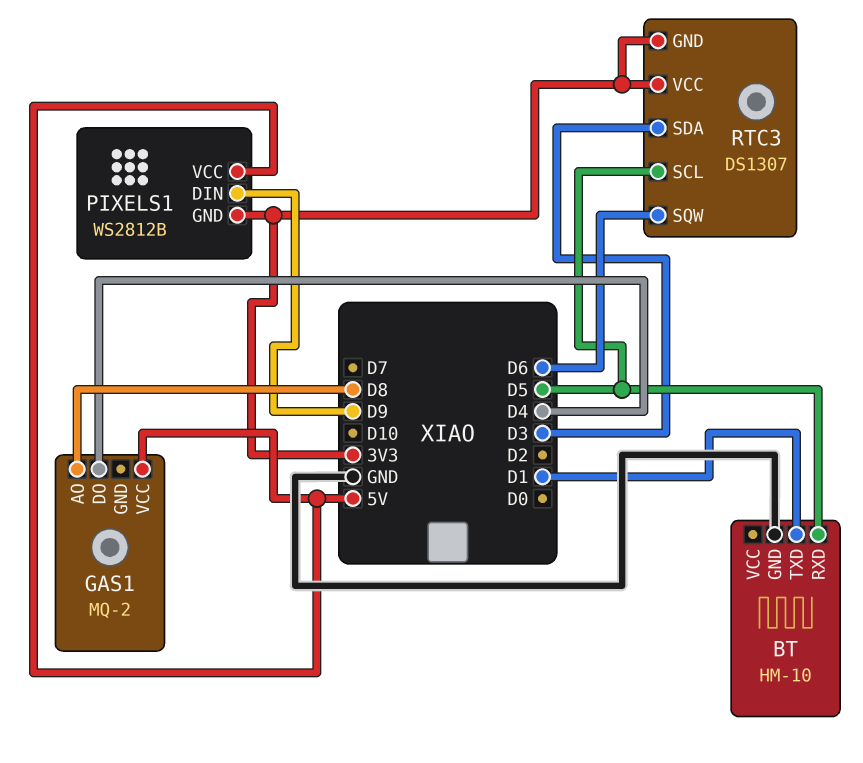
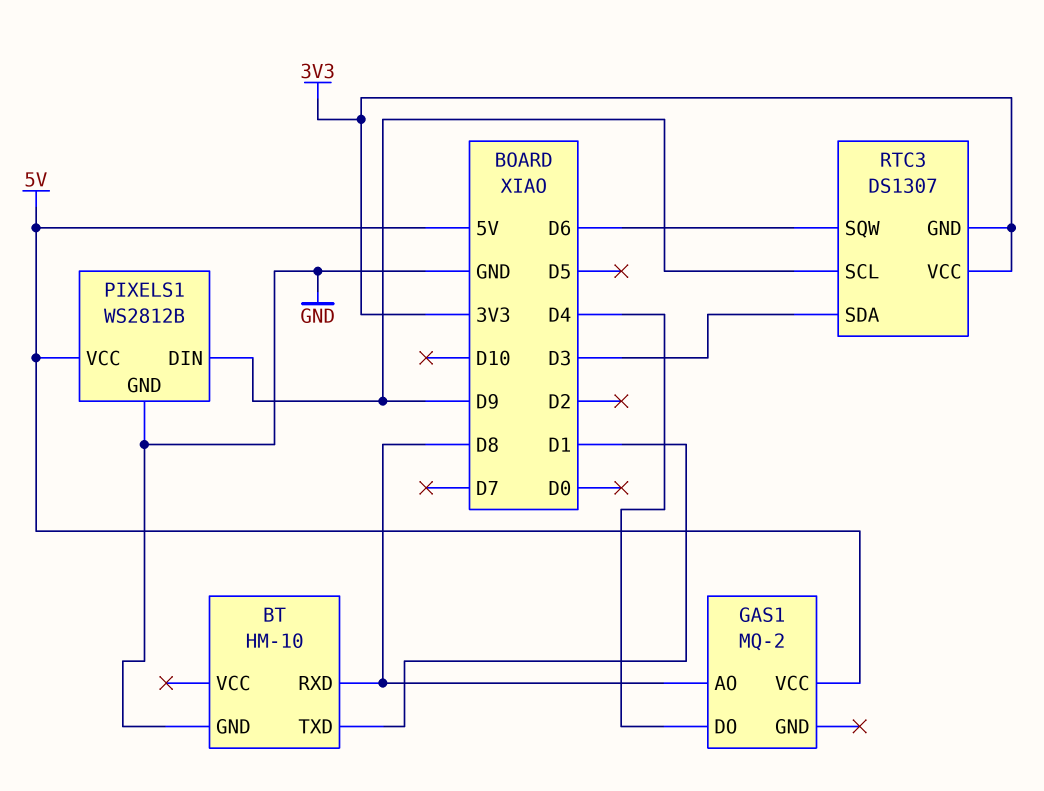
BT pin RXD: D5 -> D8
PIXELS1 pin GND: 3V3 -> GND
RTC3 pin SCL: D5 -> D9

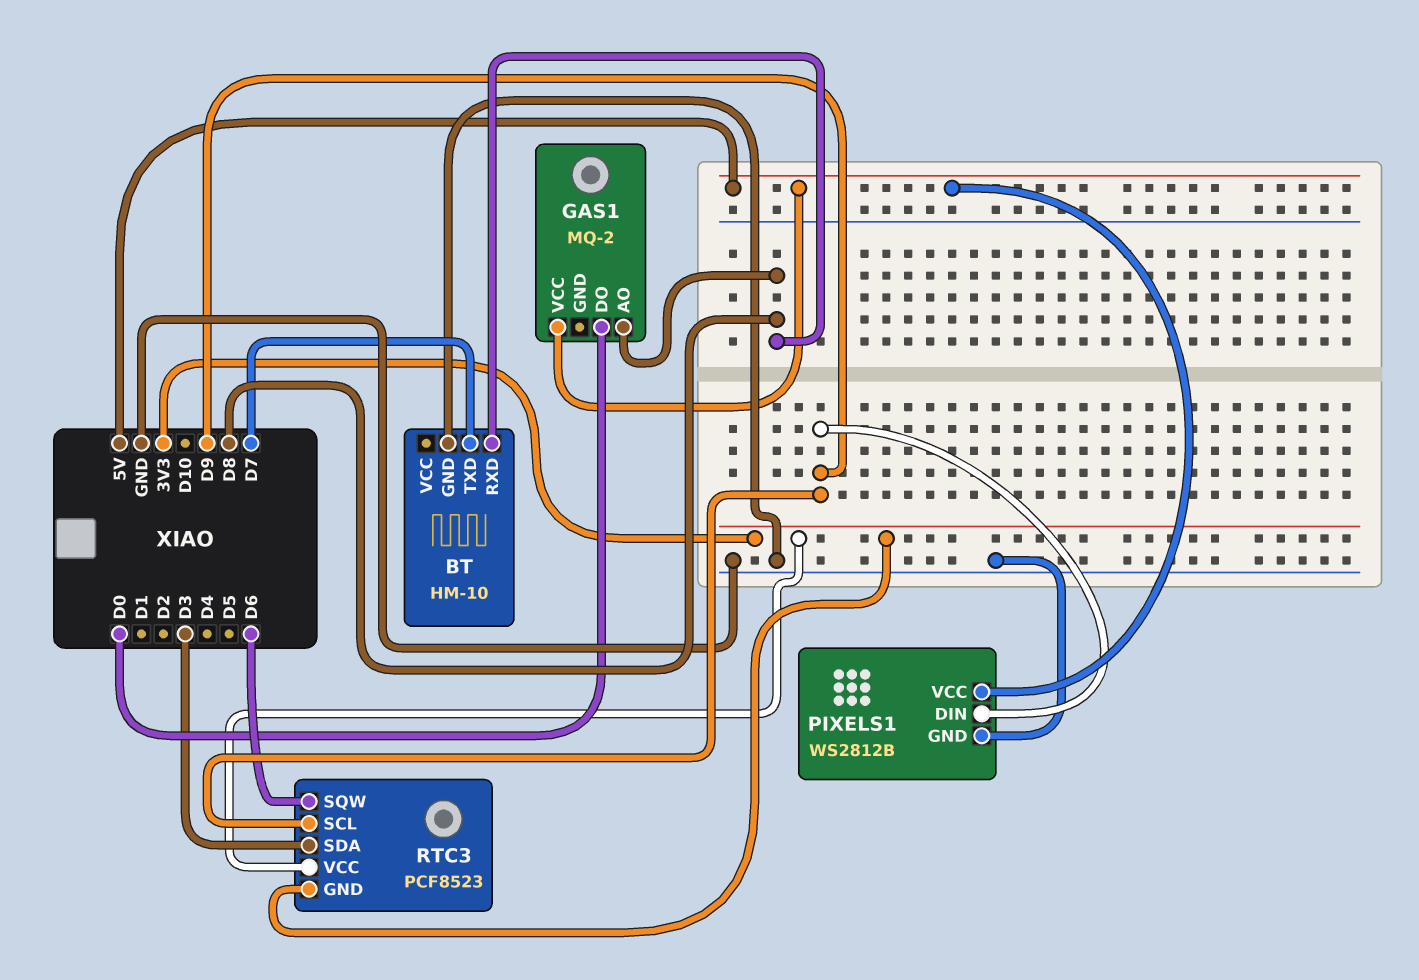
BT pin TXD: D1 -> D7
GAS1 pin DO: D4 -> D0
RTC3: DS1307 -> PCF8523

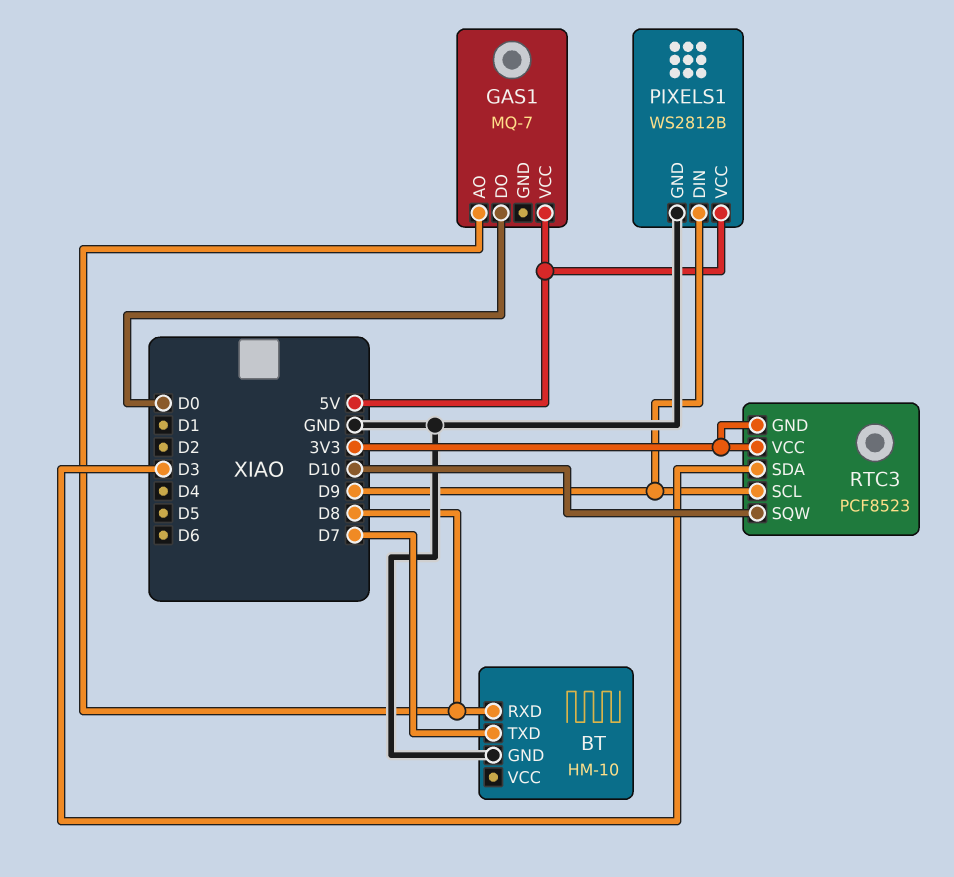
GAS1: MQ-2 -> MQ-7
RTC3 pin SQW: D6 -> D10

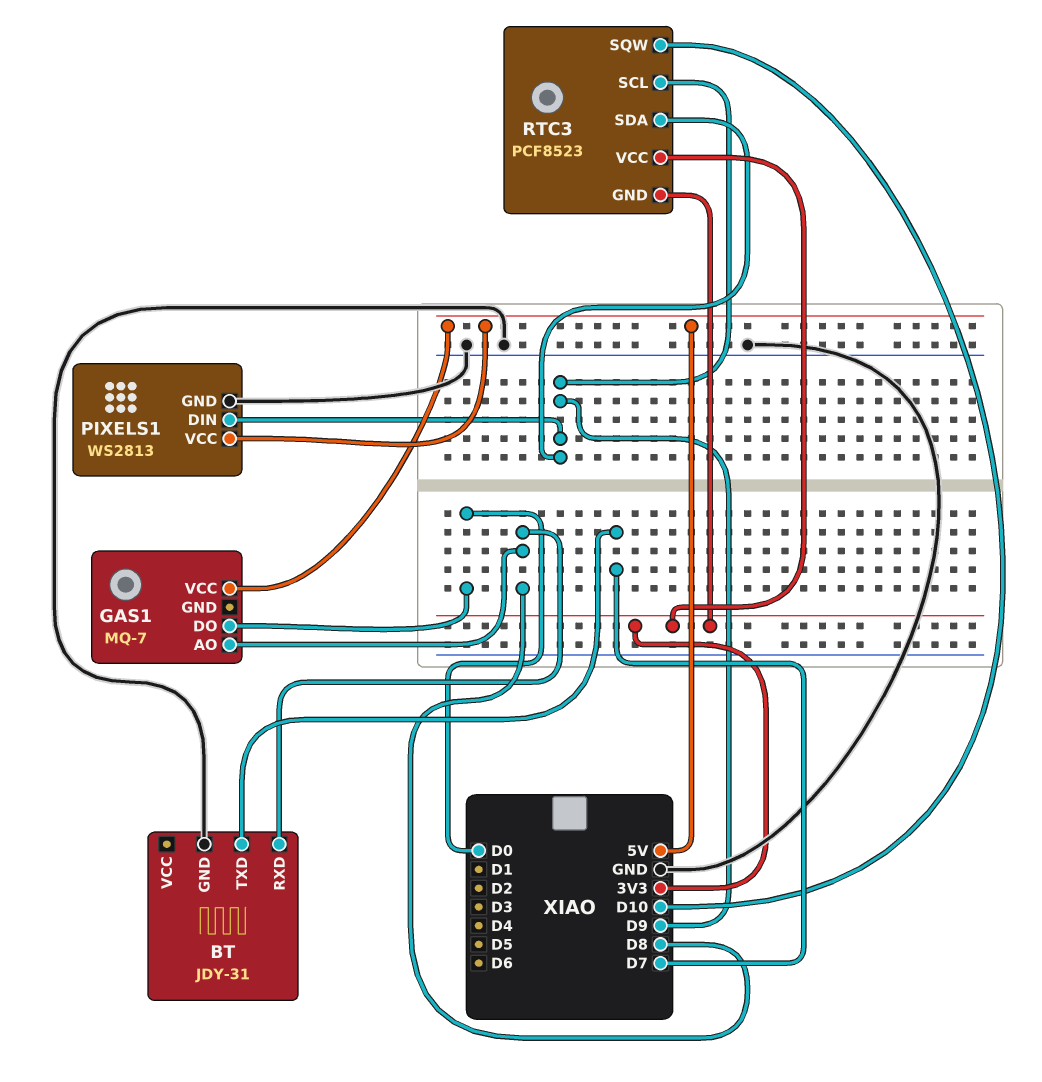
BT: HM-10 -> JDY-31
PIXELS1: WS2812B -> WS2813
RTC3 pin SDA: D3 -> D9

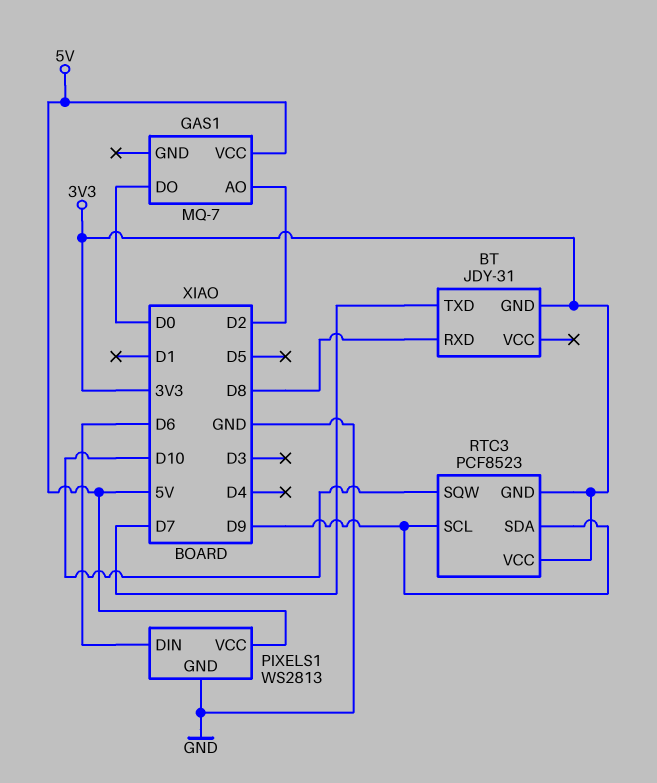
BT pin GND: GND -> 3V3
GAS1 pin AO: D8 -> D2
PIXELS1 pin DIN: D9 -> D6

